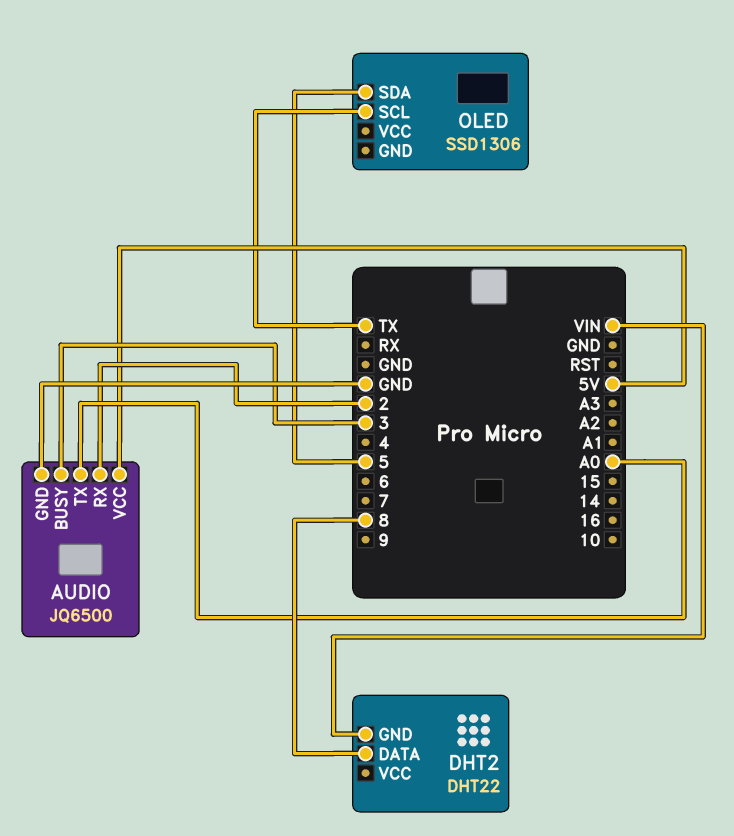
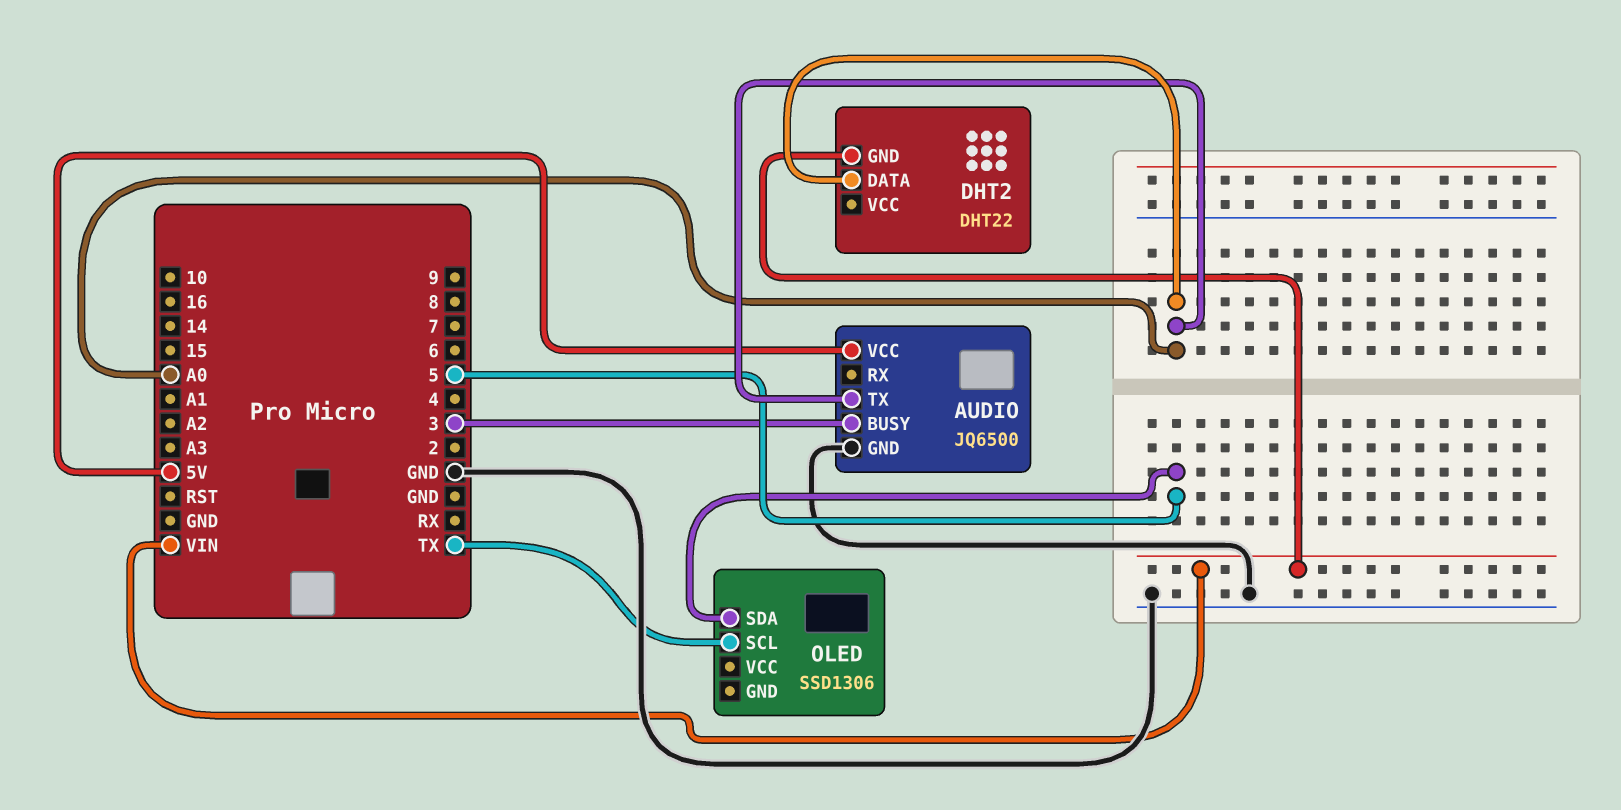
AUDIO pin RX: 2 -> none
DHT2 pin DATA: 8 -> A0

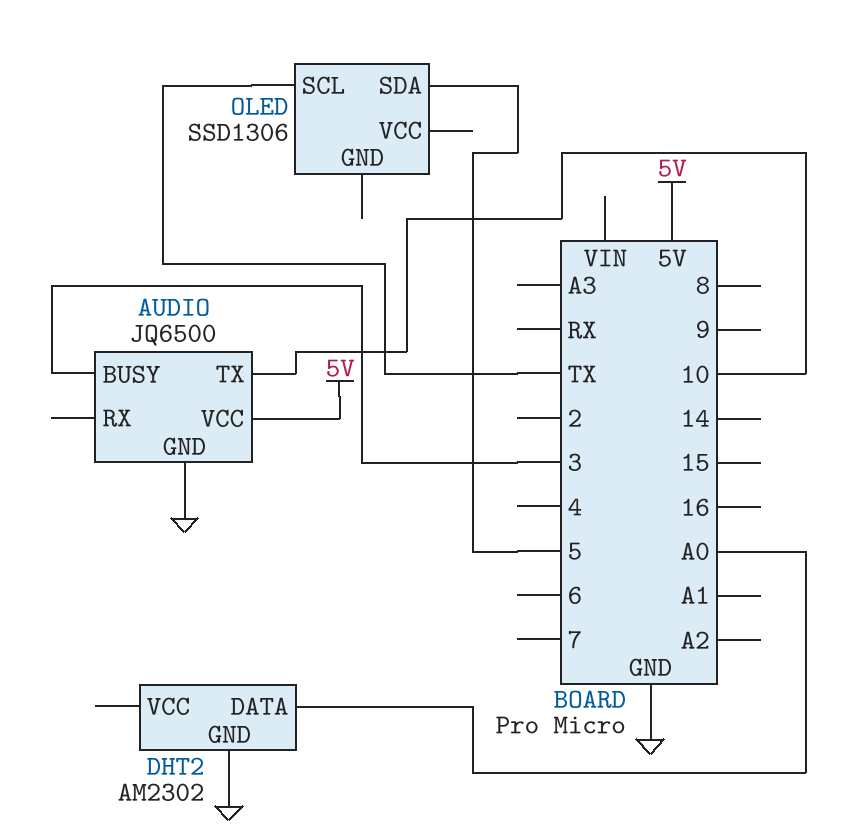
AUDIO pin TX: A0 -> 10
DHT2: DHT22 -> AM2302
DHT2 pin GND: VIN -> GND

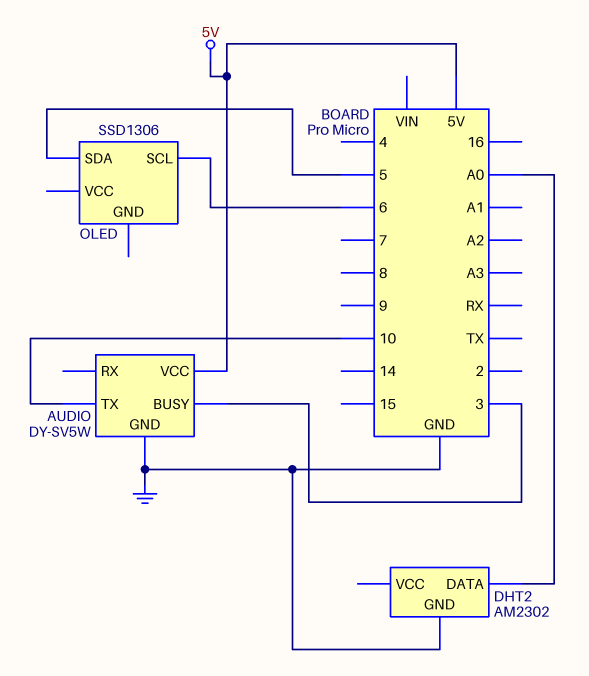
AUDIO: JQ6500 -> DY-SV5W
OLED pin SCL: TX -> 6

